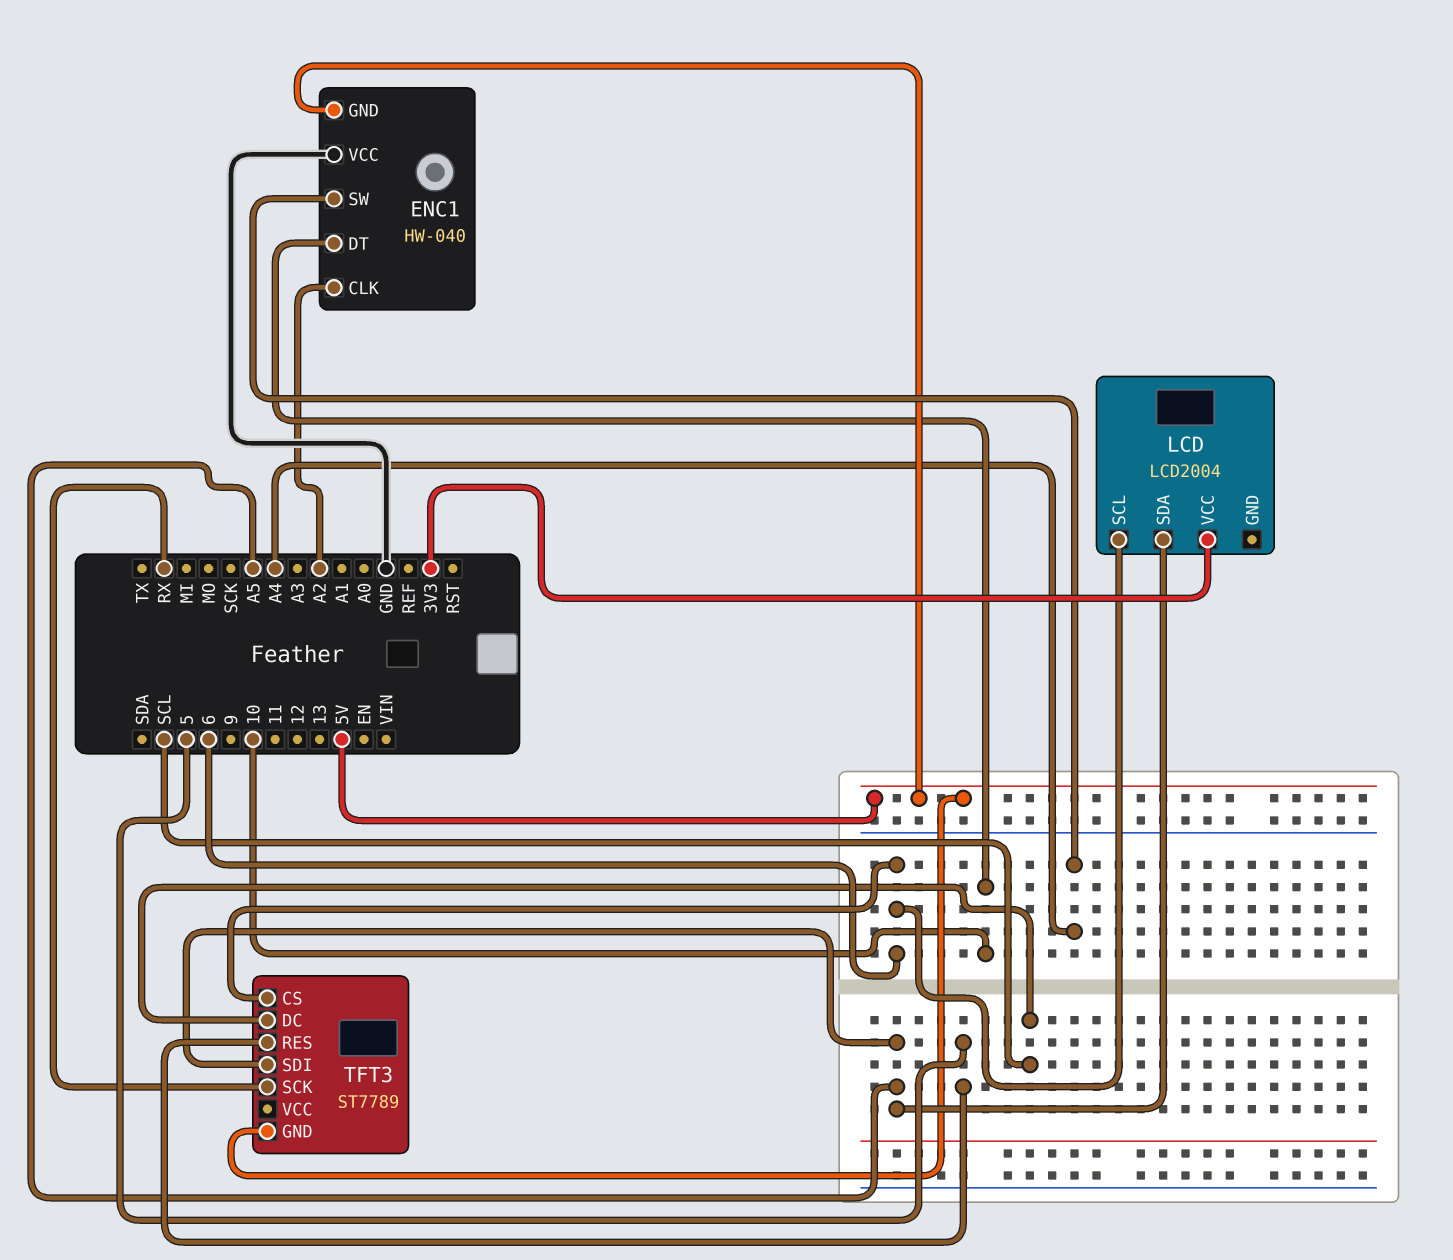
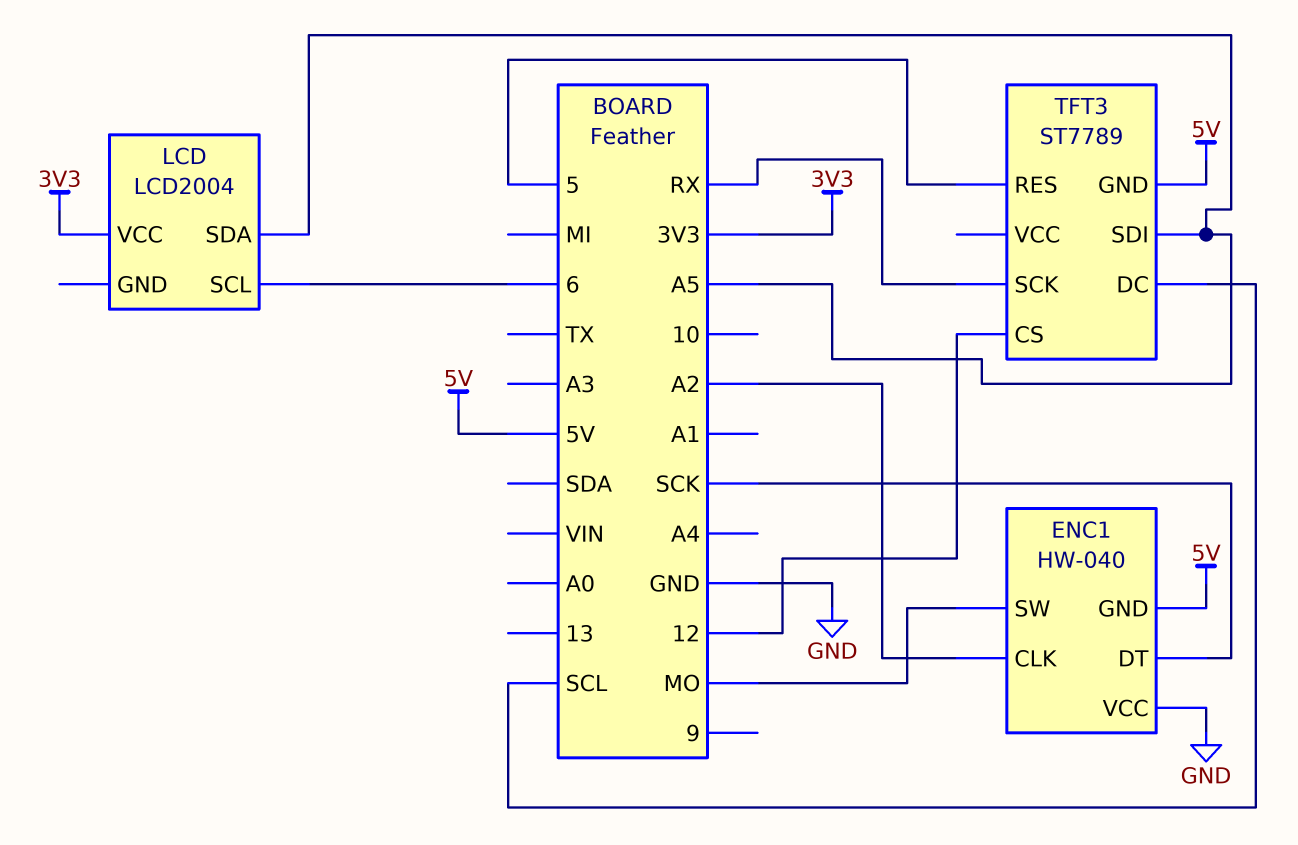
ENC1 pin DT: 10 -> SCK
ENC1 pin SW: A4 -> MO
TFT3 pin CS: 6 -> 12

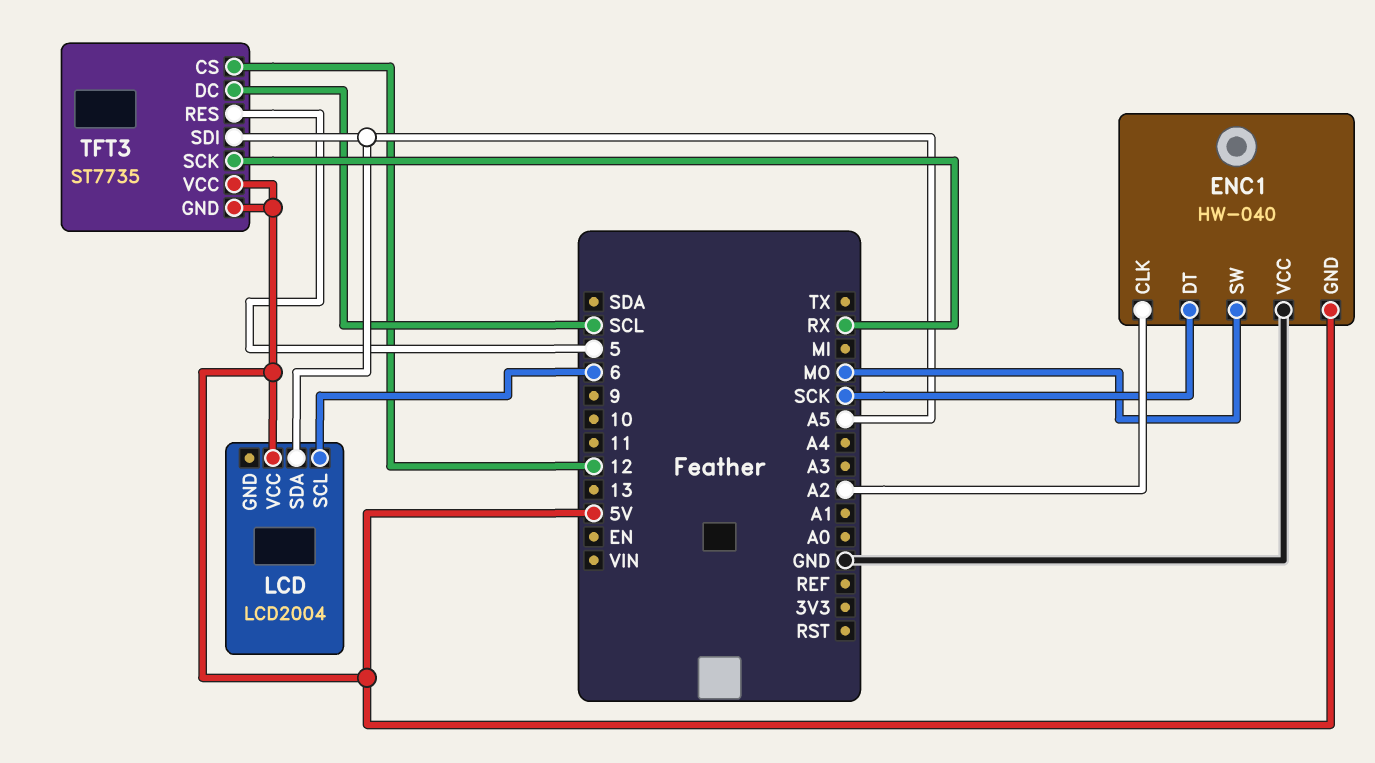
LCD pin VCC: 3V3 -> 5V
TFT3: ST7789 -> ST7735
TFT3 pin VCC: none -> 5V

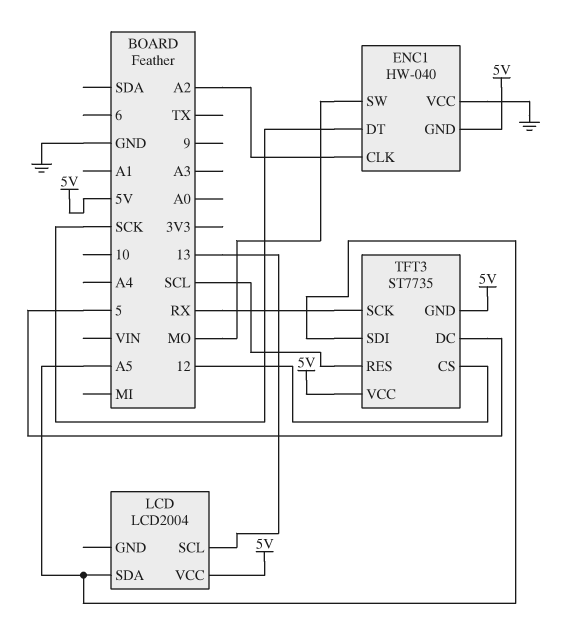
LCD pin SCL: 6 -> 13
TFT3 pin DC: SCL -> 5
TFT3 pin RES: 5 -> SCL

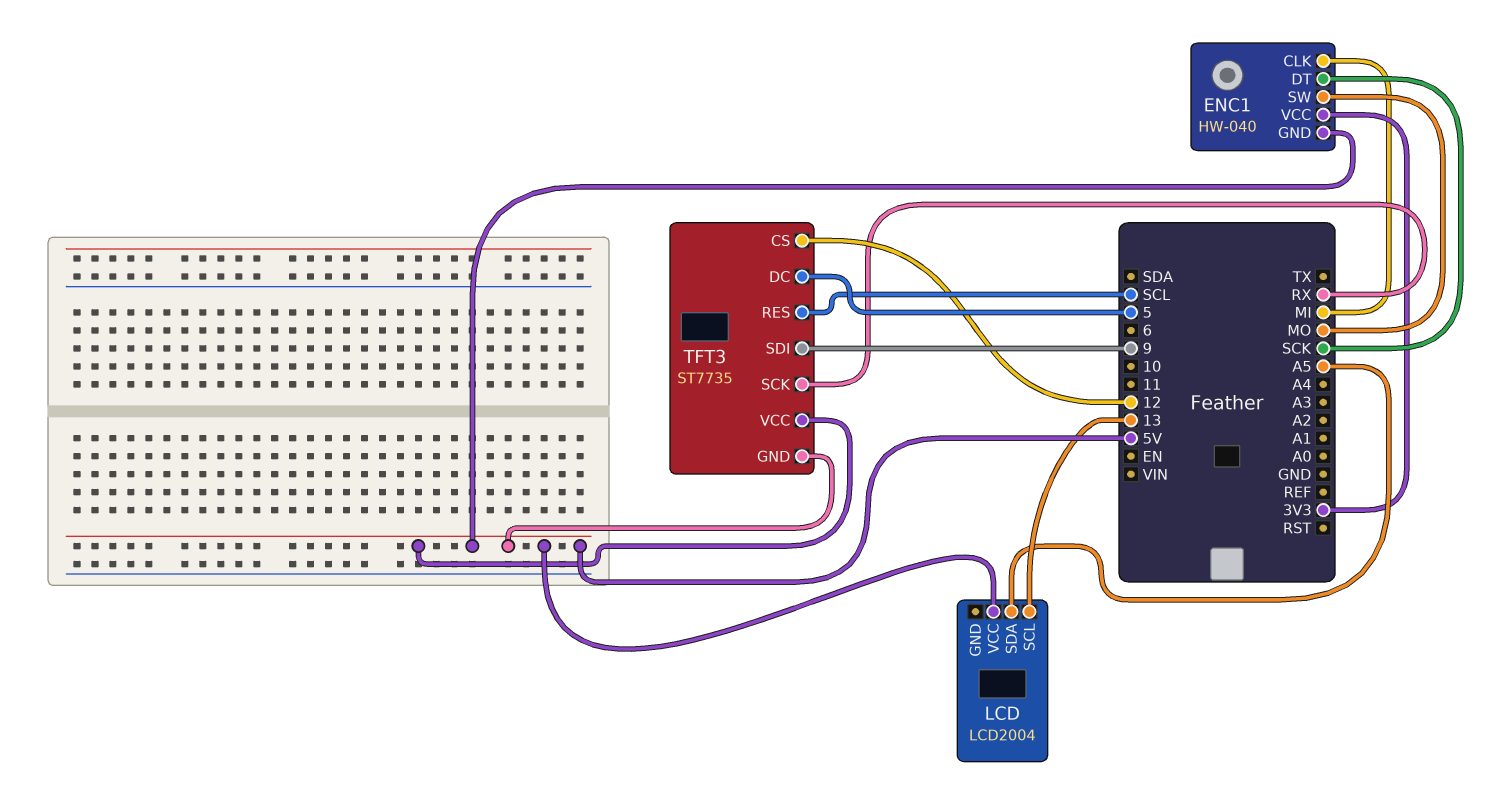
ENC1 pin CLK: A2 -> MI
ENC1 pin VCC: GND -> 3V3
TFT3 pin SDI: A5 -> 9

